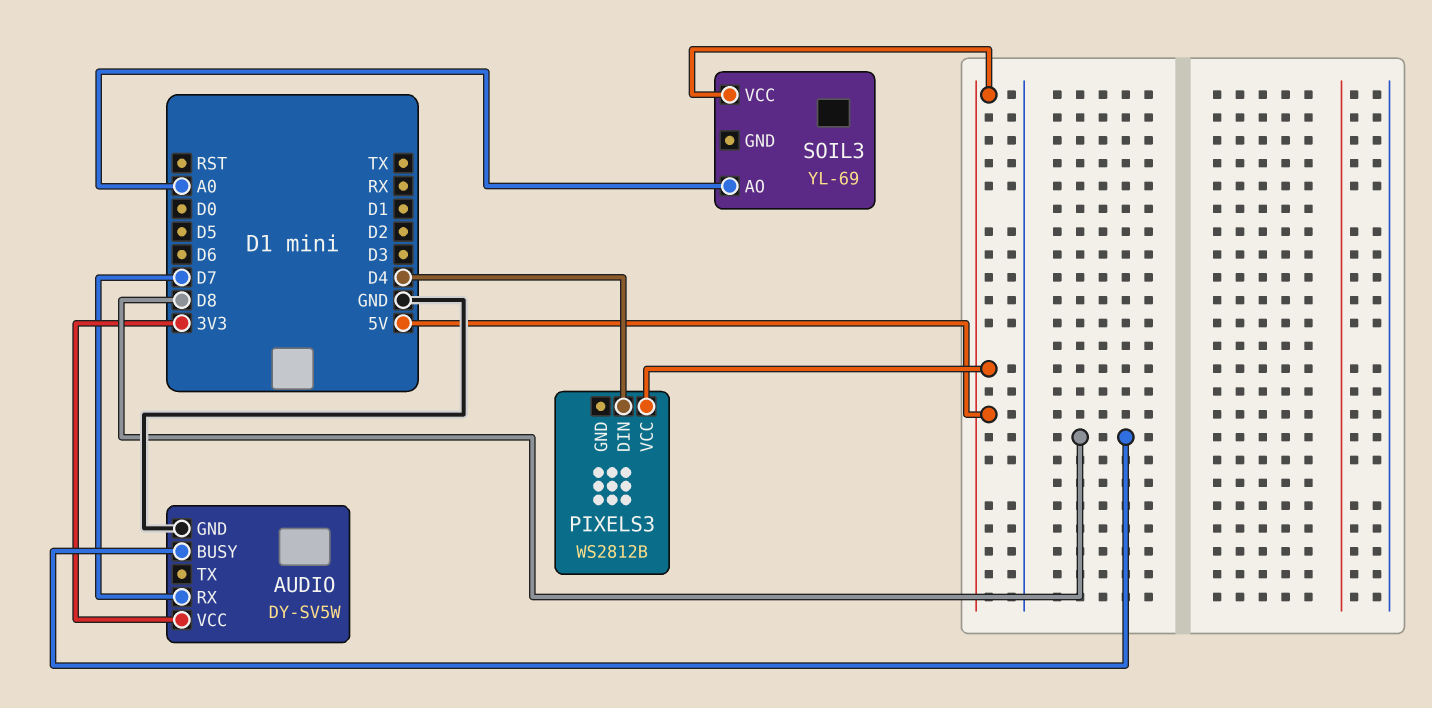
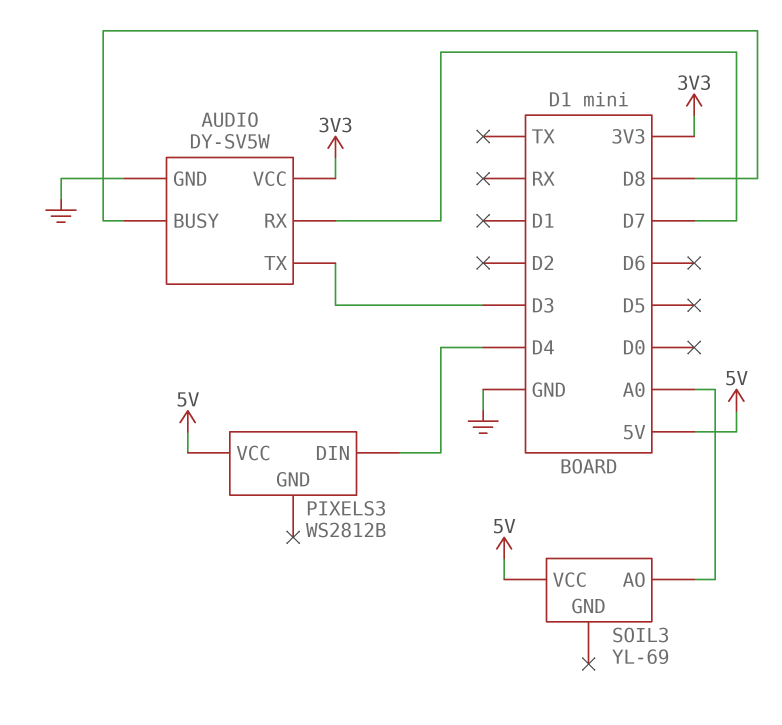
AUDIO pin TX: none -> D3

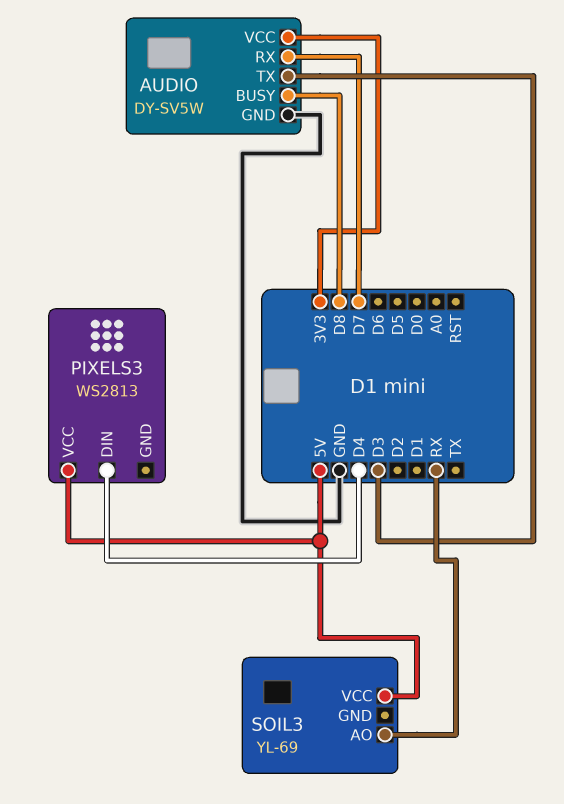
PIXELS3: WS2812B -> WS2813
SOIL3 pin AO: A0 -> RX

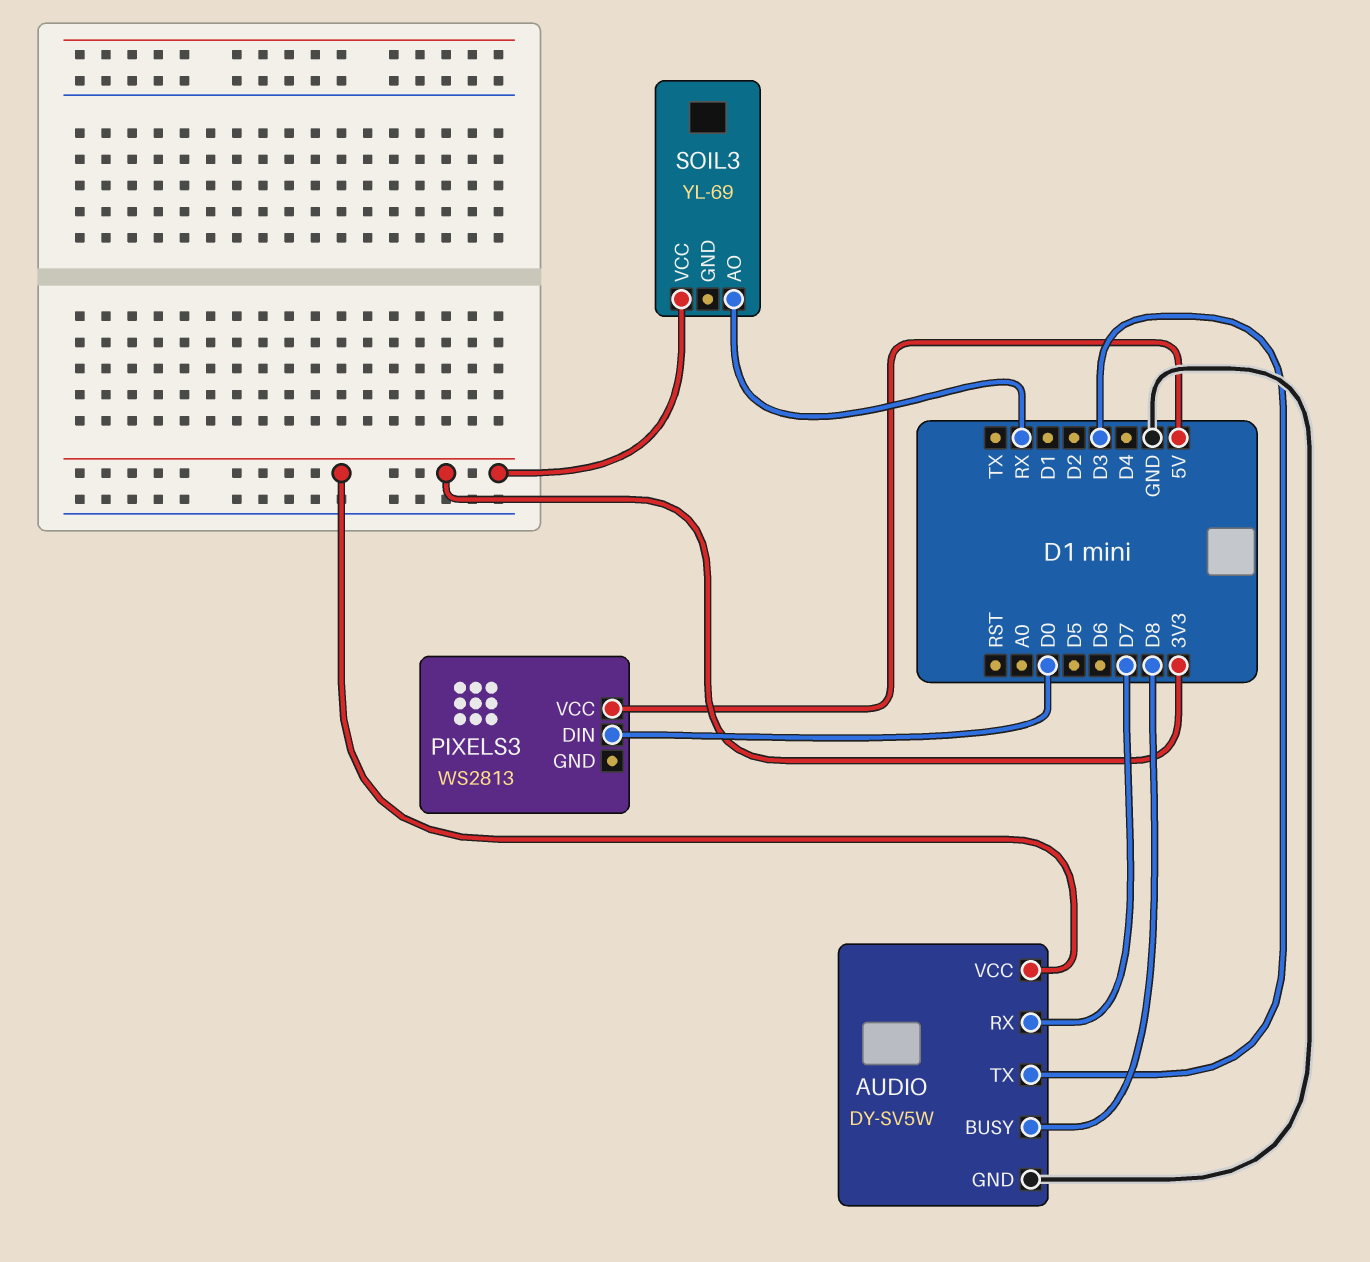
PIXELS3 pin DIN: D4 -> D0
SOIL3 pin VCC: 5V -> 3V3

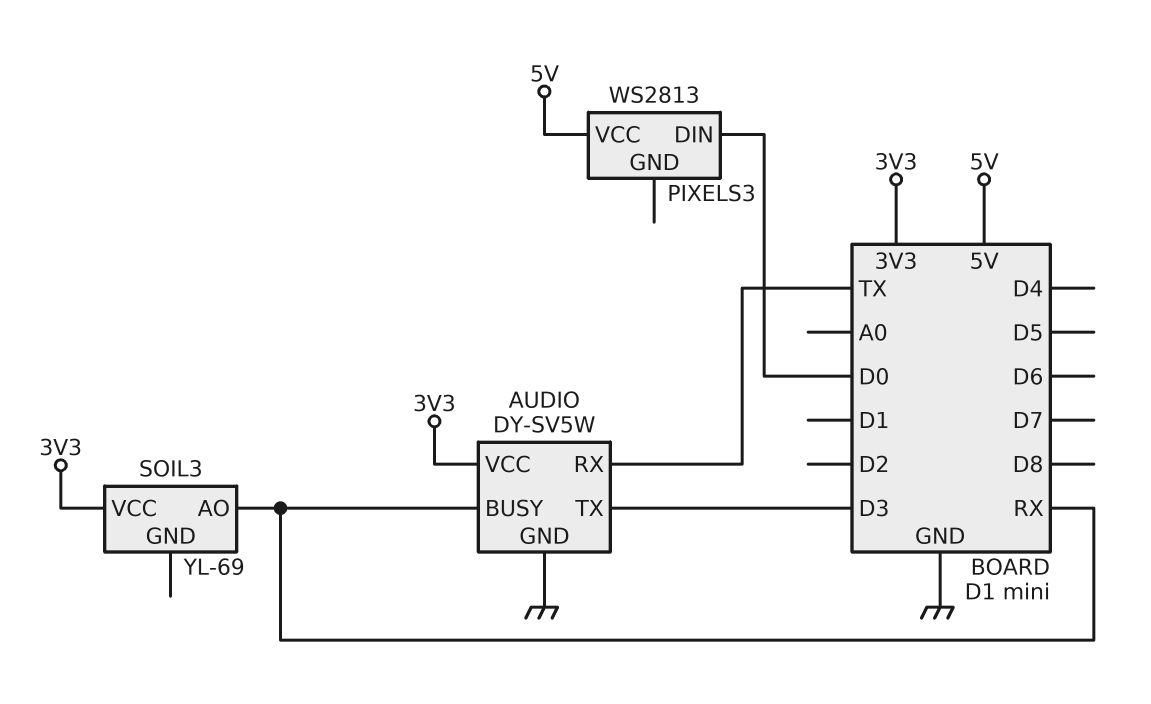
AUDIO pin BUSY: D8 -> RX
AUDIO pin RX: D7 -> TX

